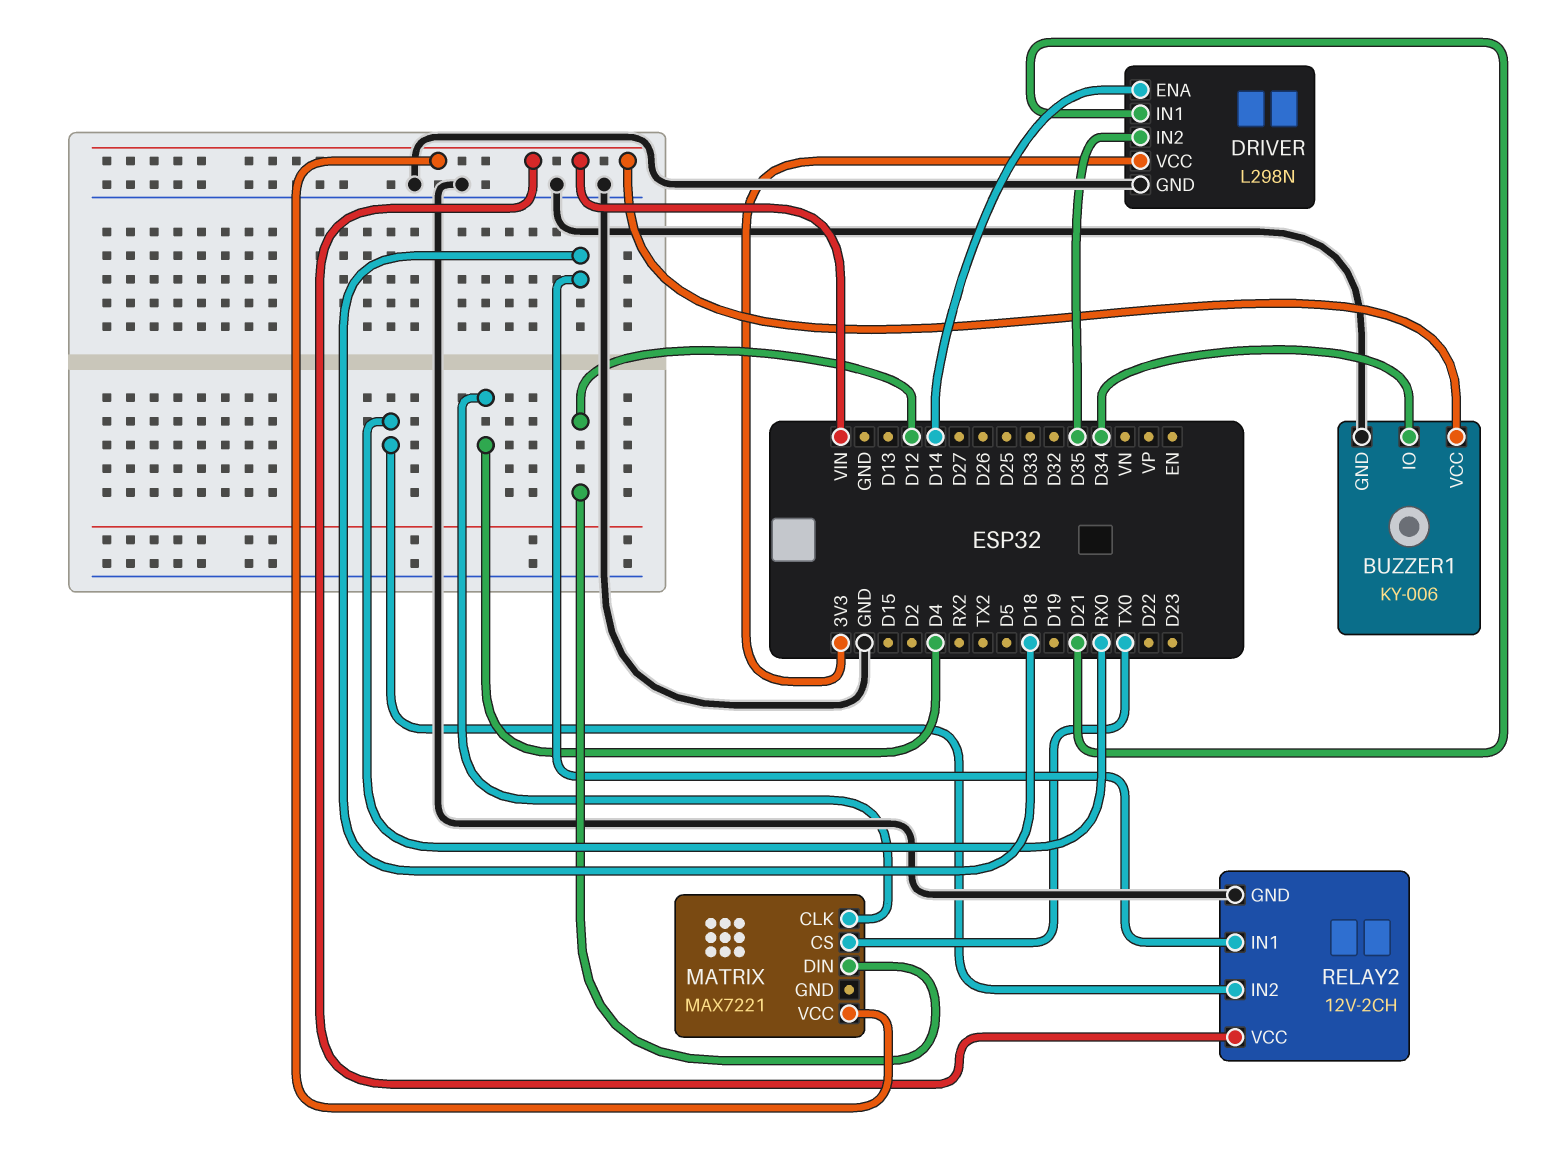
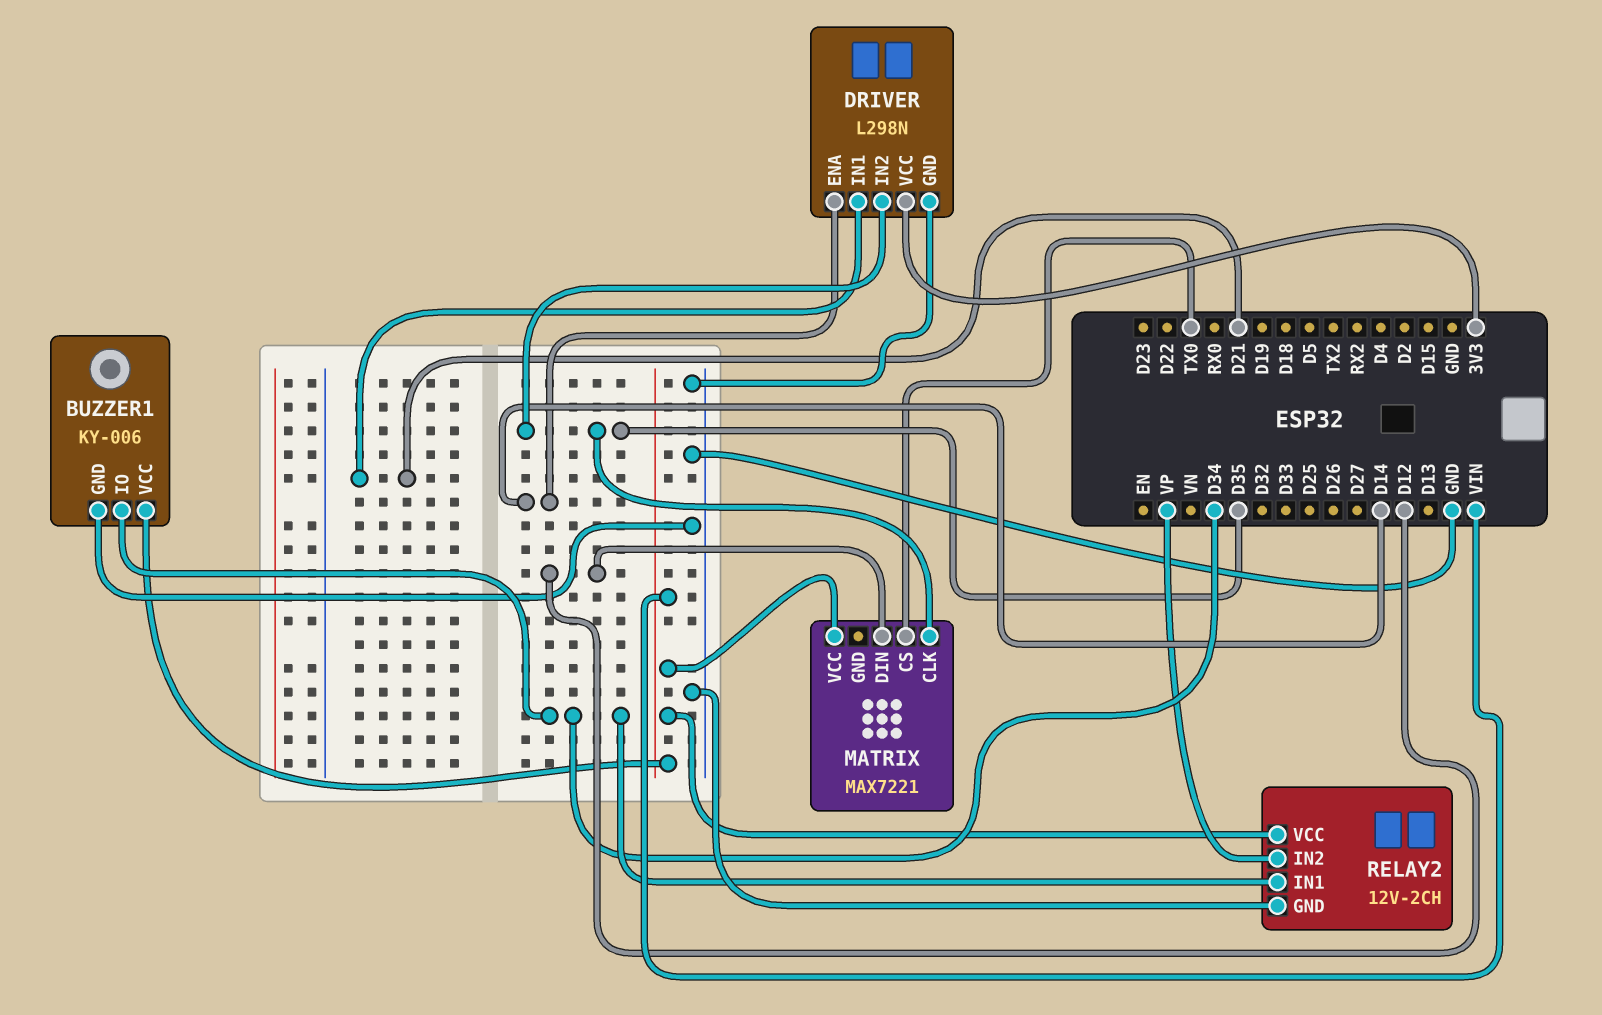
MATRIX pin CLK: D4 -> D35
RELAY2 pin IN1: D18 -> D34
RELAY2 pin IN2: RX0 -> VP

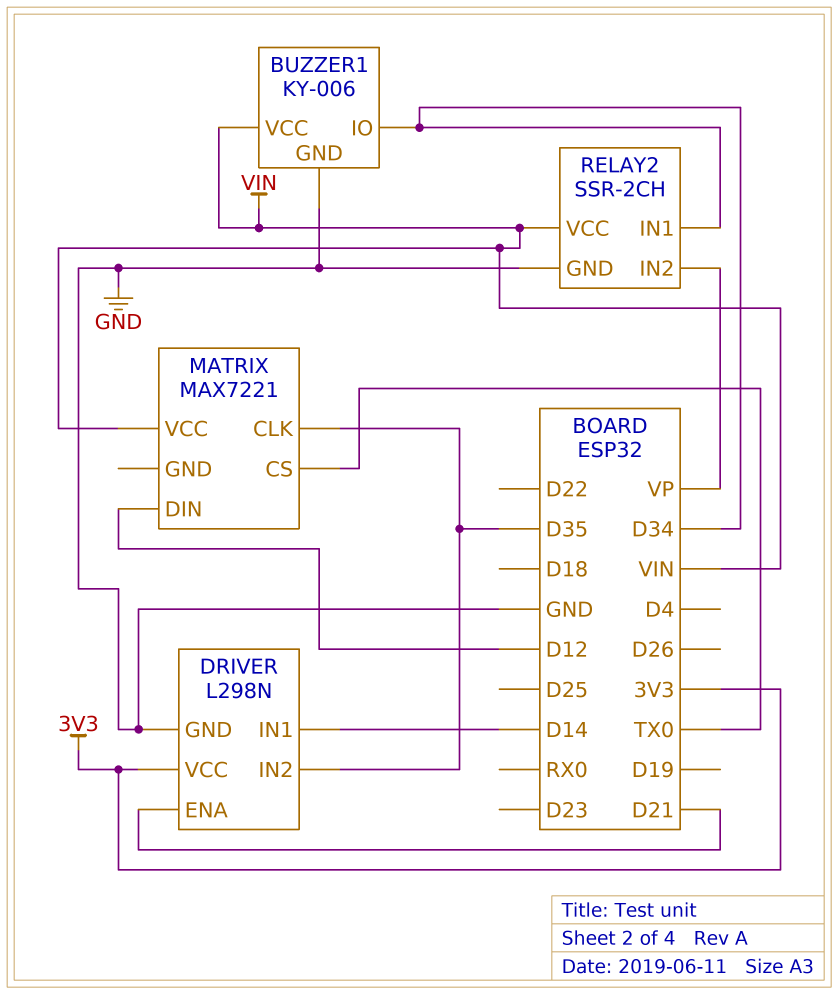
DRIVER pin ENA: D14 -> D21
DRIVER pin IN1: D21 -> D14
RELAY2: 12V-2CH -> SSR-2CH

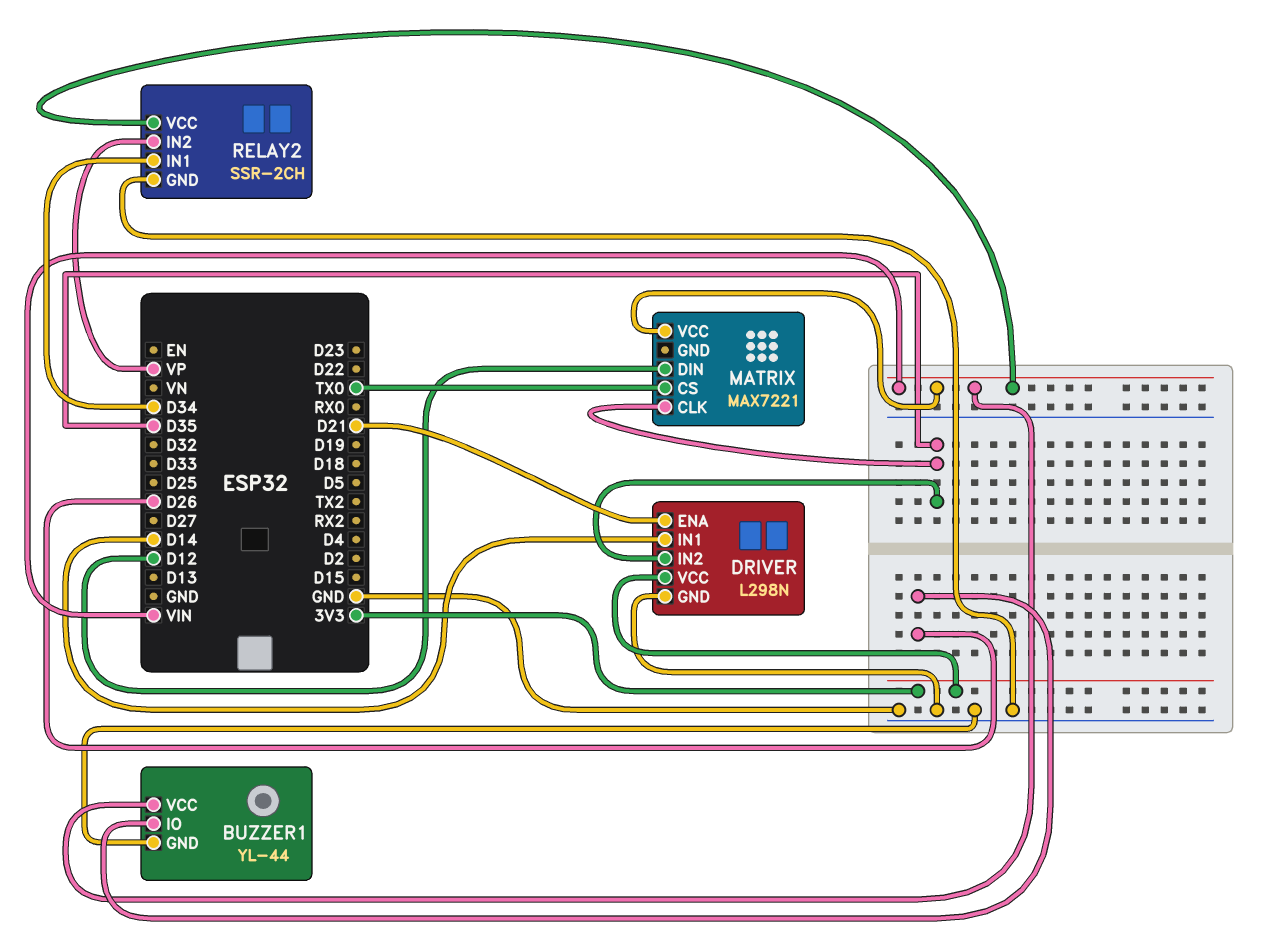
BUZZER1: KY-006 -> YL-44
BUZZER1 pin IO: D34 -> D26

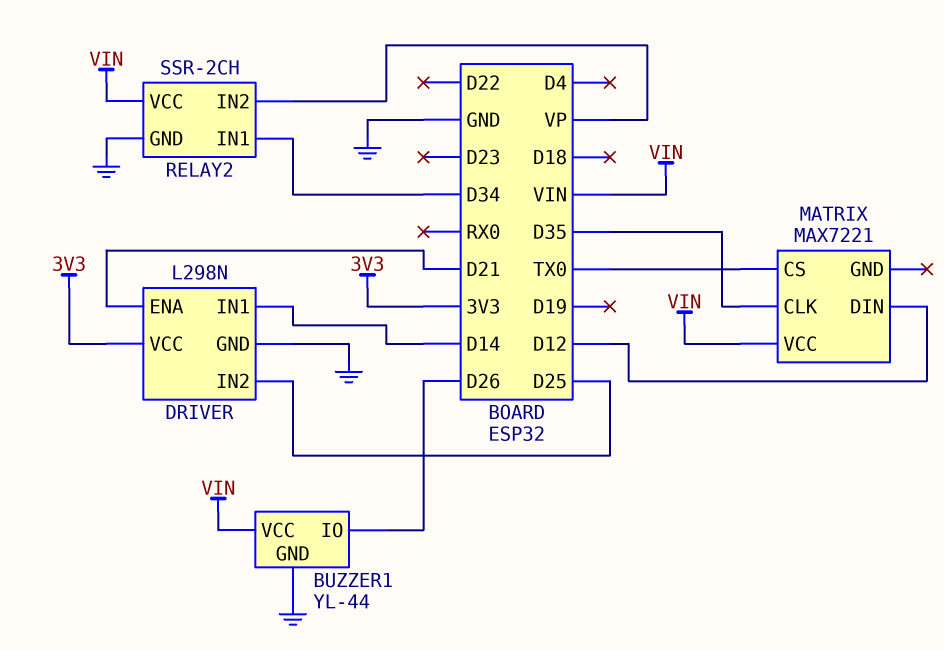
DRIVER pin IN2: D35 -> D25

